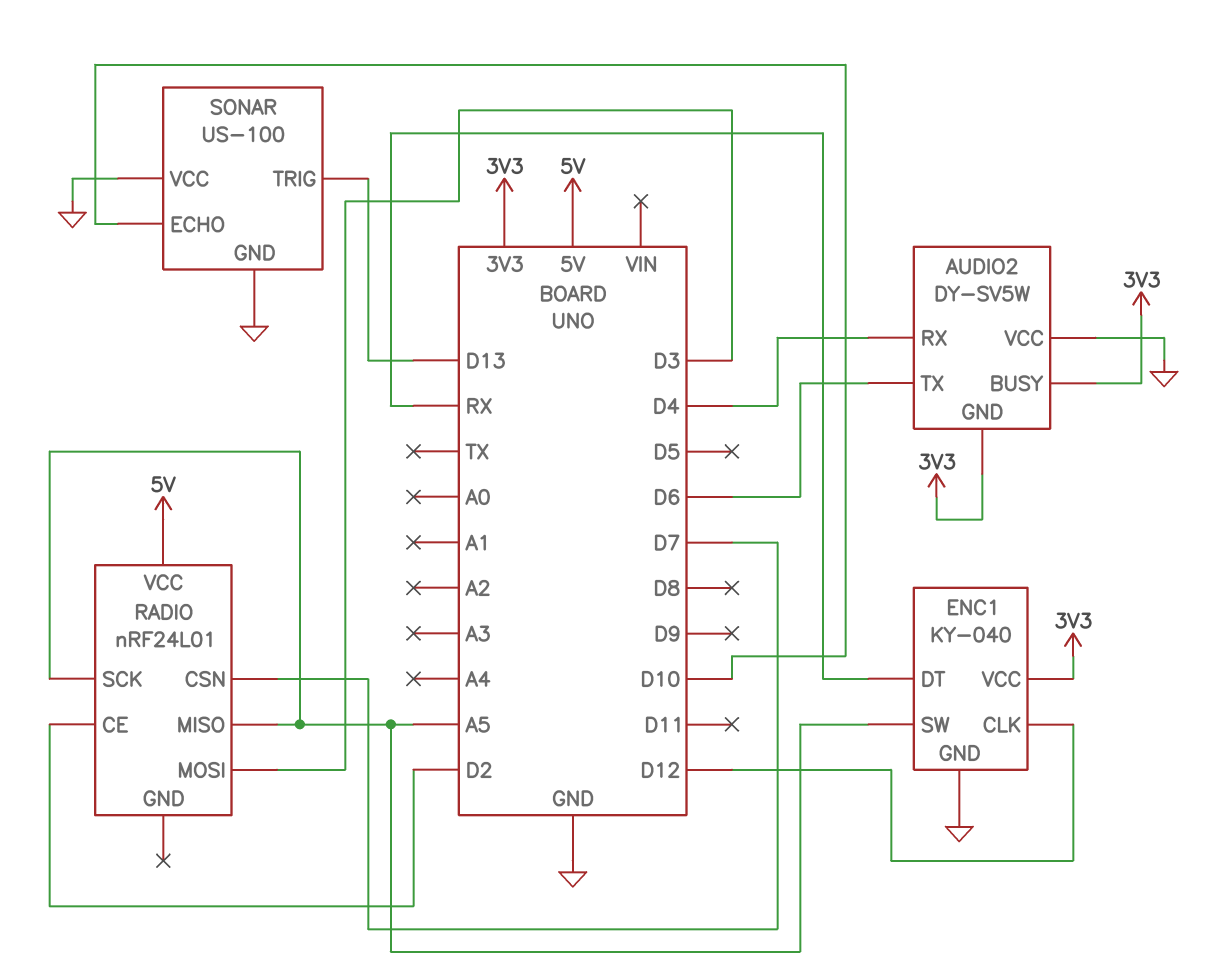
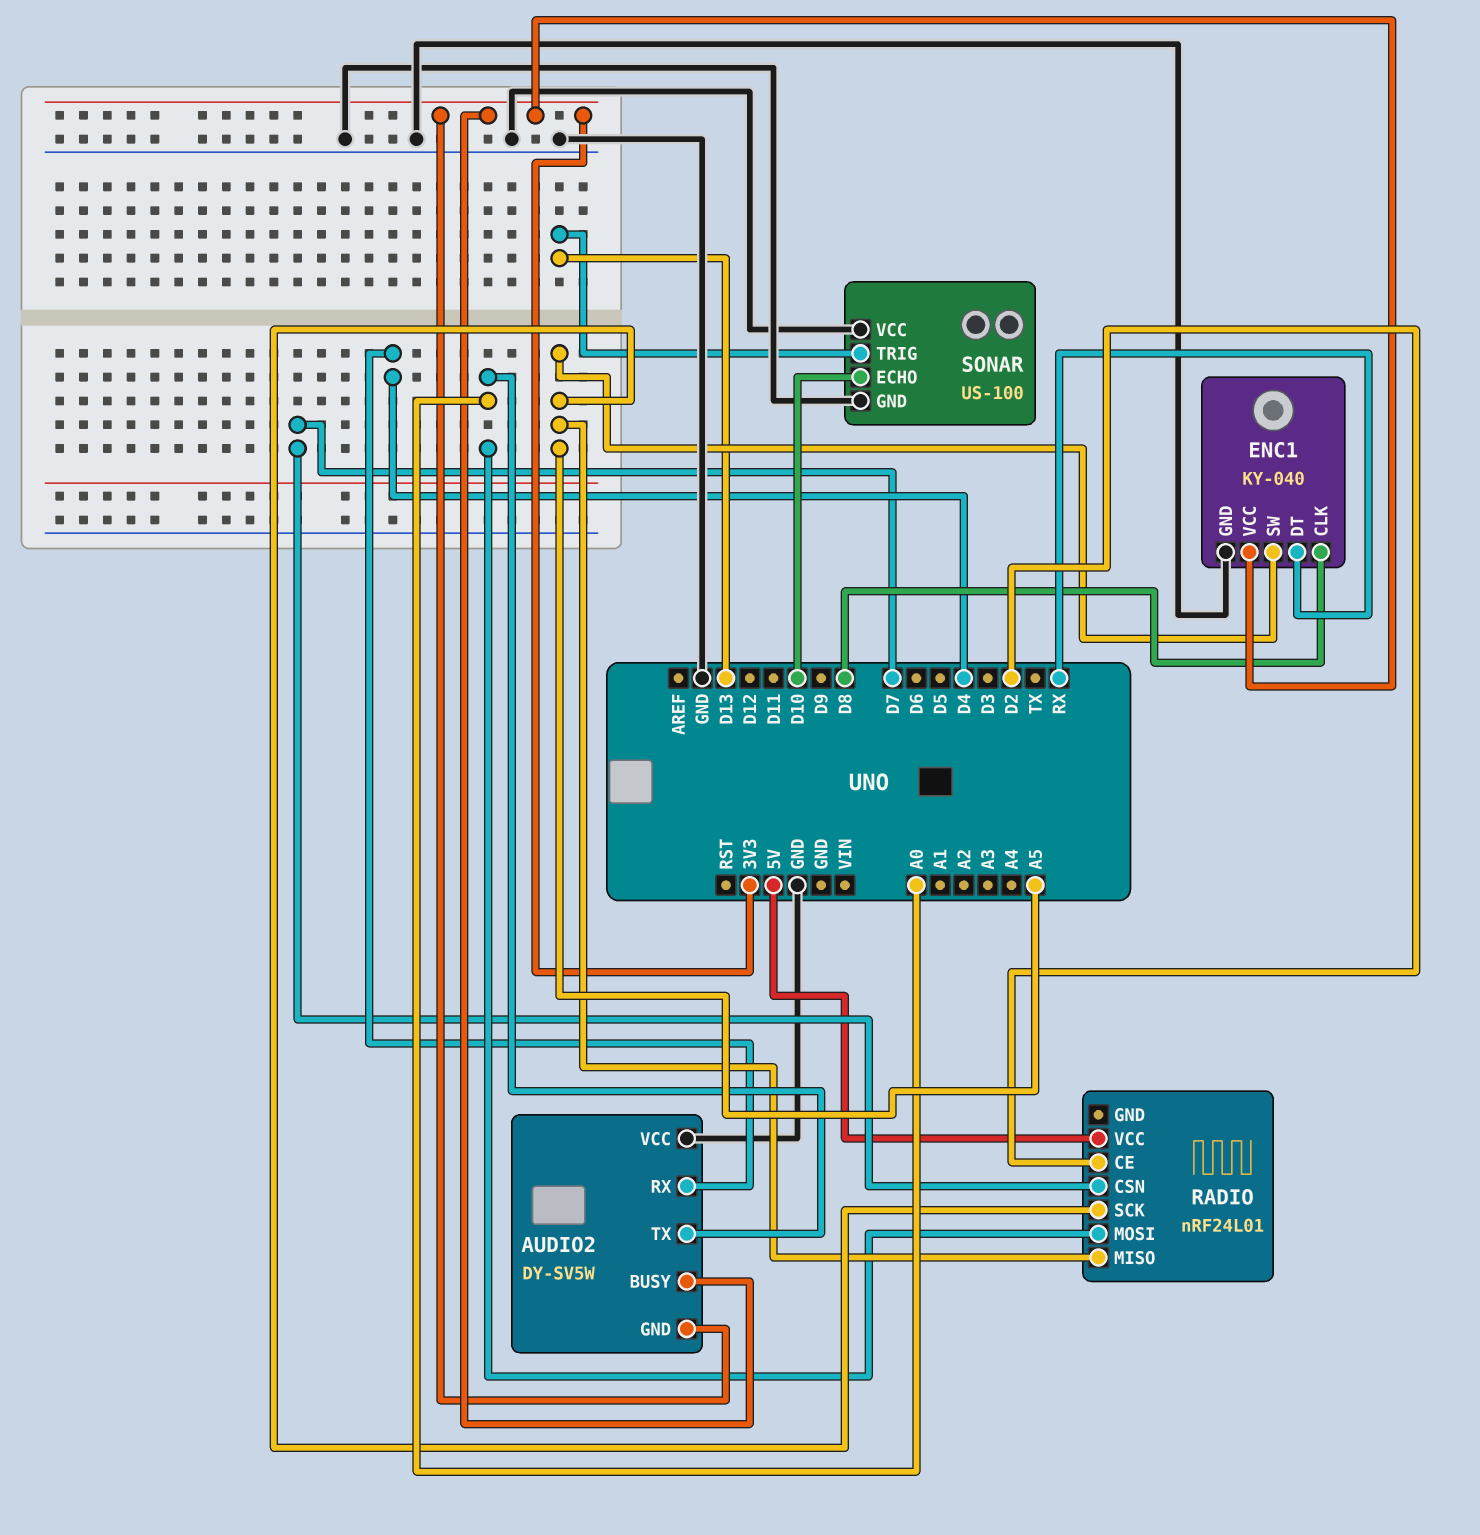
AUDIO2 pin TX: D6 -> A0
ENC1 pin CLK: D12 -> D8
RADIO pin MOSI: D3 -> A0

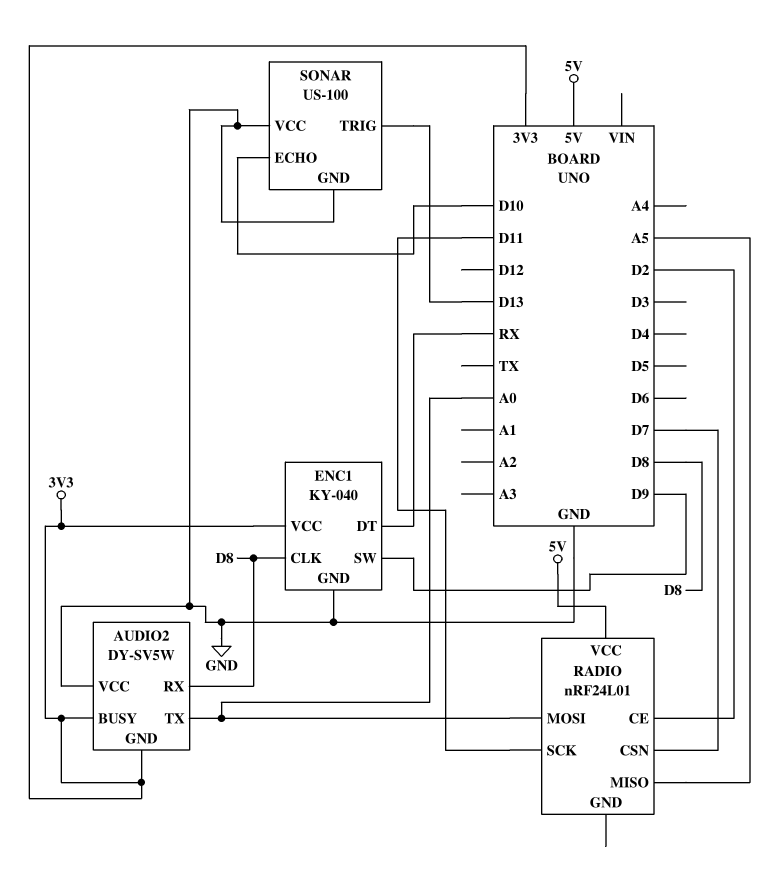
AUDIO2 pin RX: D4 -> D8
ENC1 pin SW: A5 -> D9
RADIO pin SCK: A5 -> D11

